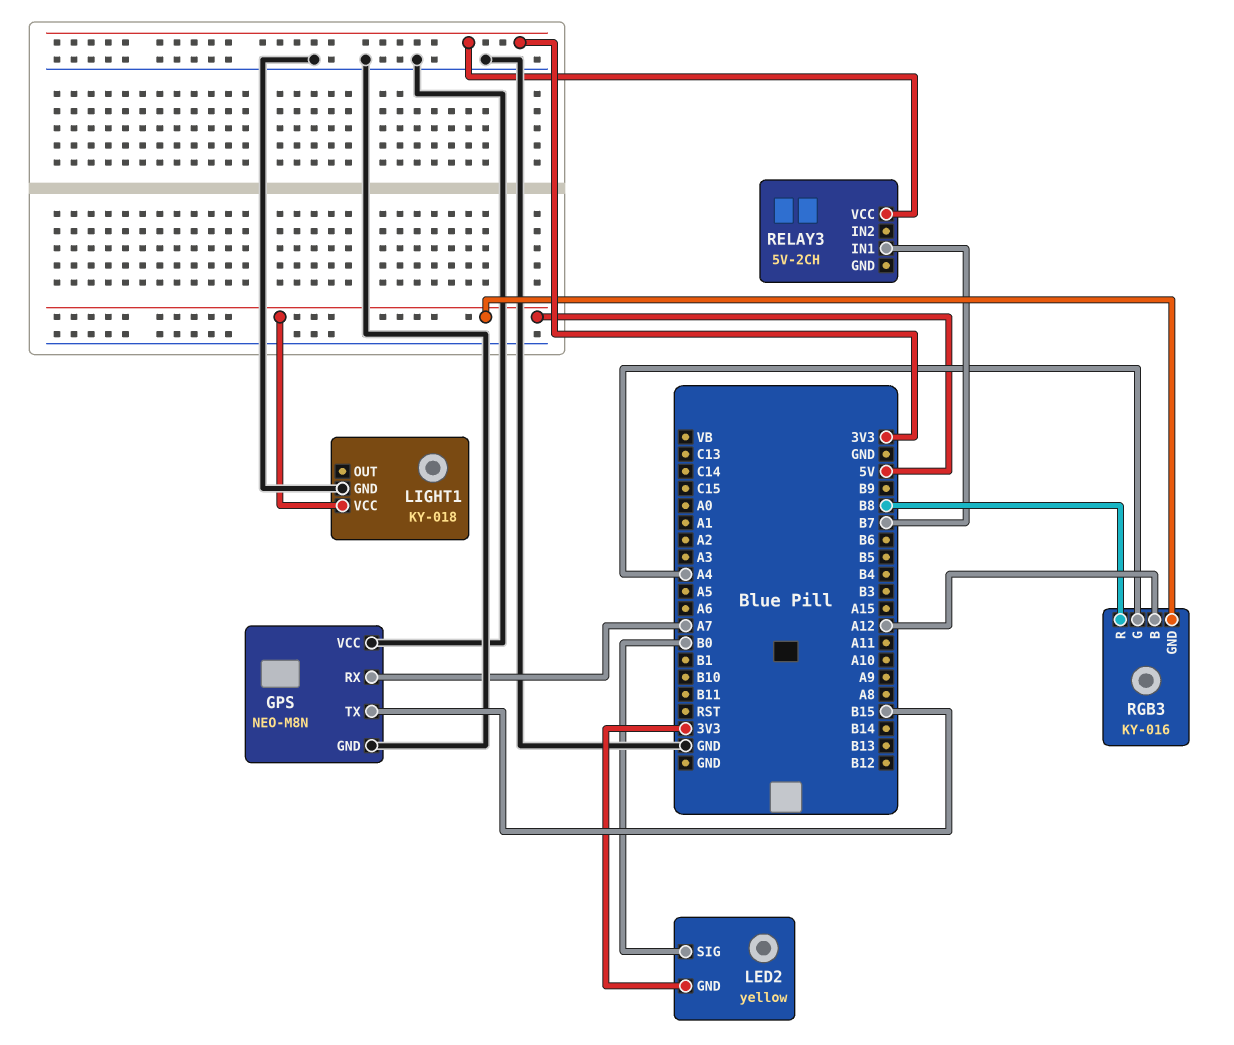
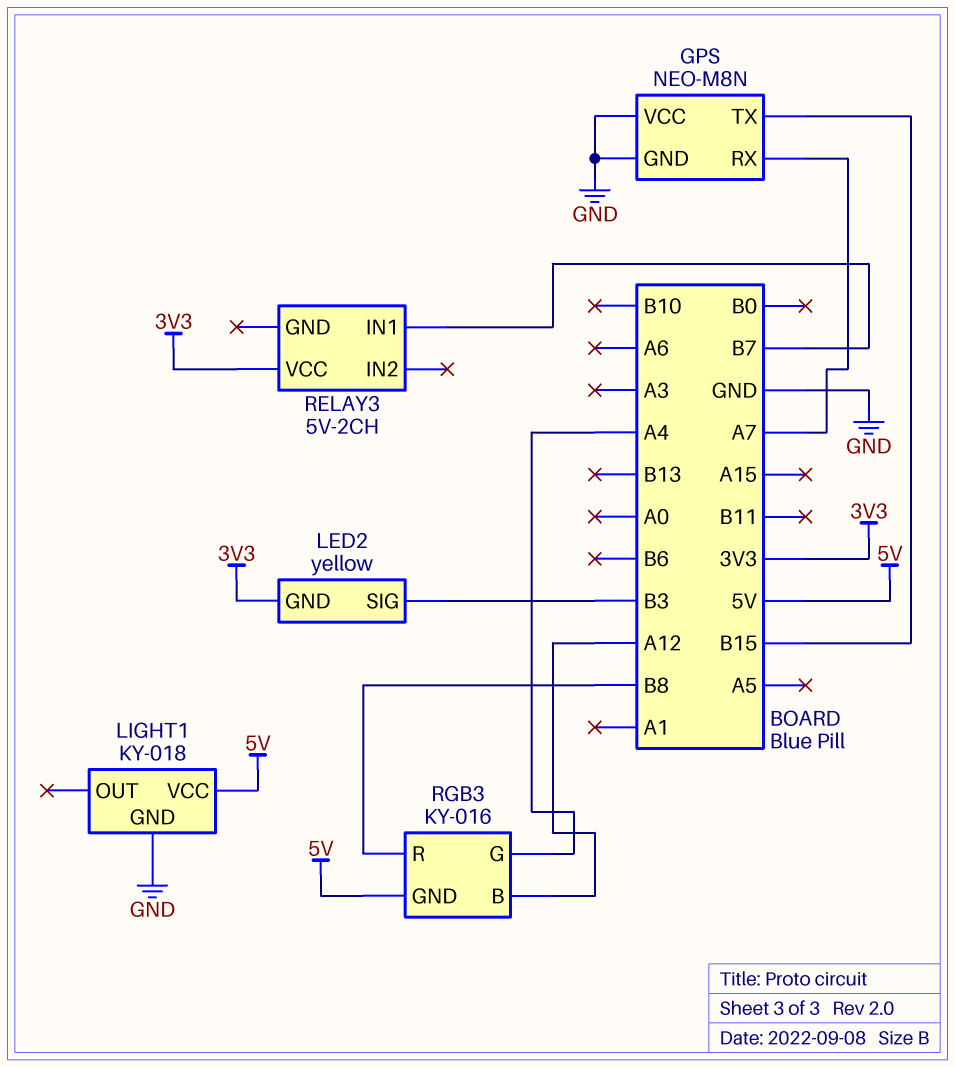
LED2 pin SIG: B0 -> B3

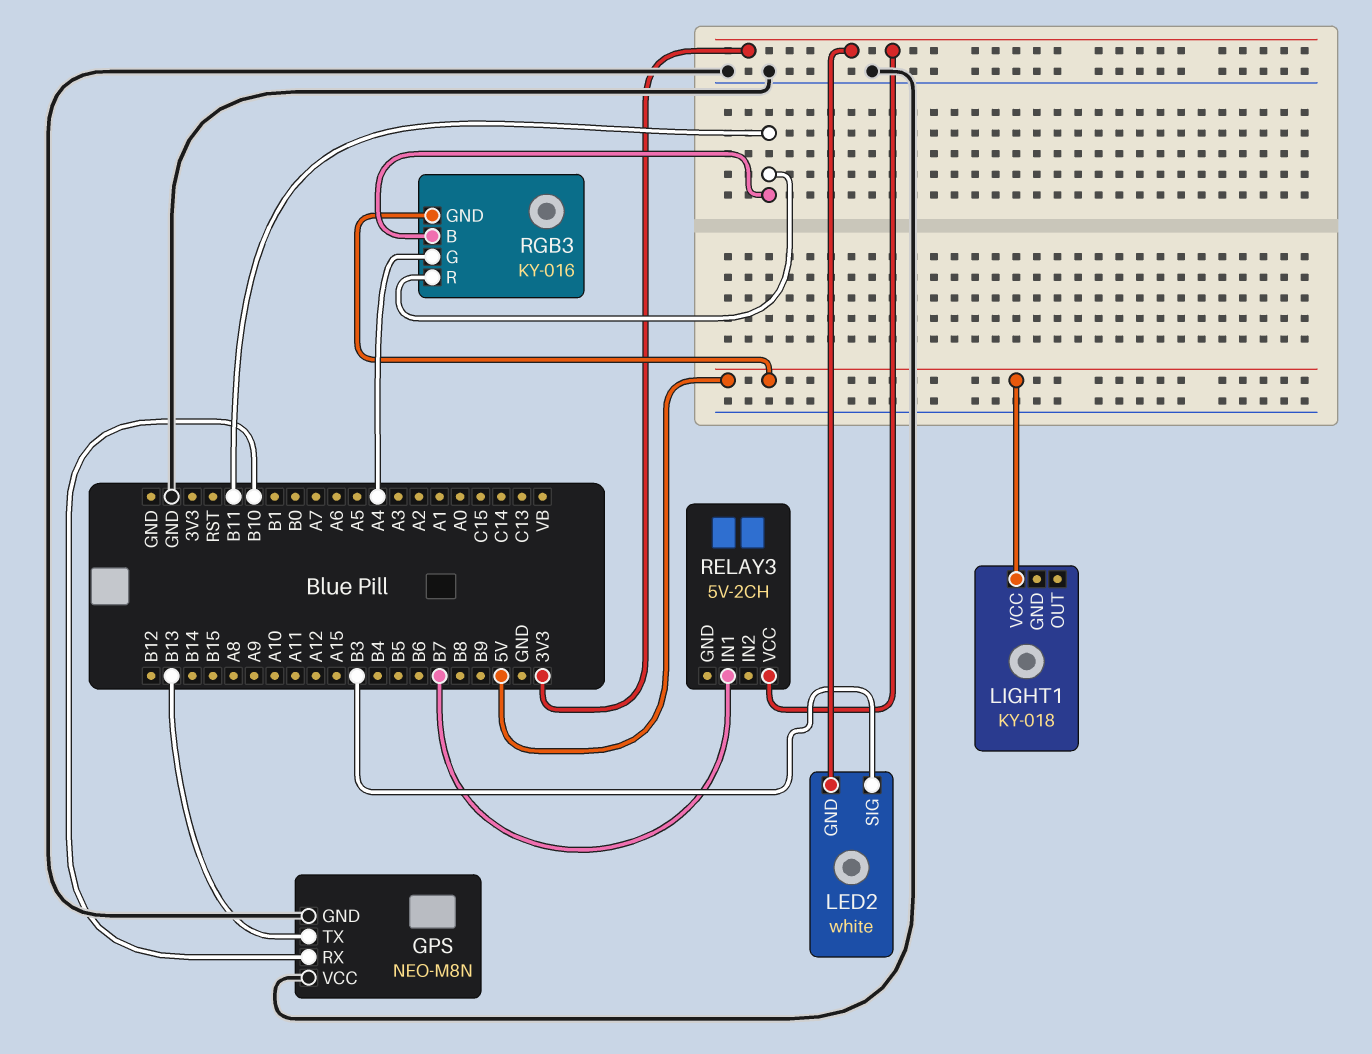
GPS pin RX: A7 -> B10
GPS pin TX: B15 -> B13
LED2: yellow -> white
LIGHT1 pin GND: GND -> none
RGB3 pin B: A12 -> B11
RGB3 pin R: B8 -> B11

